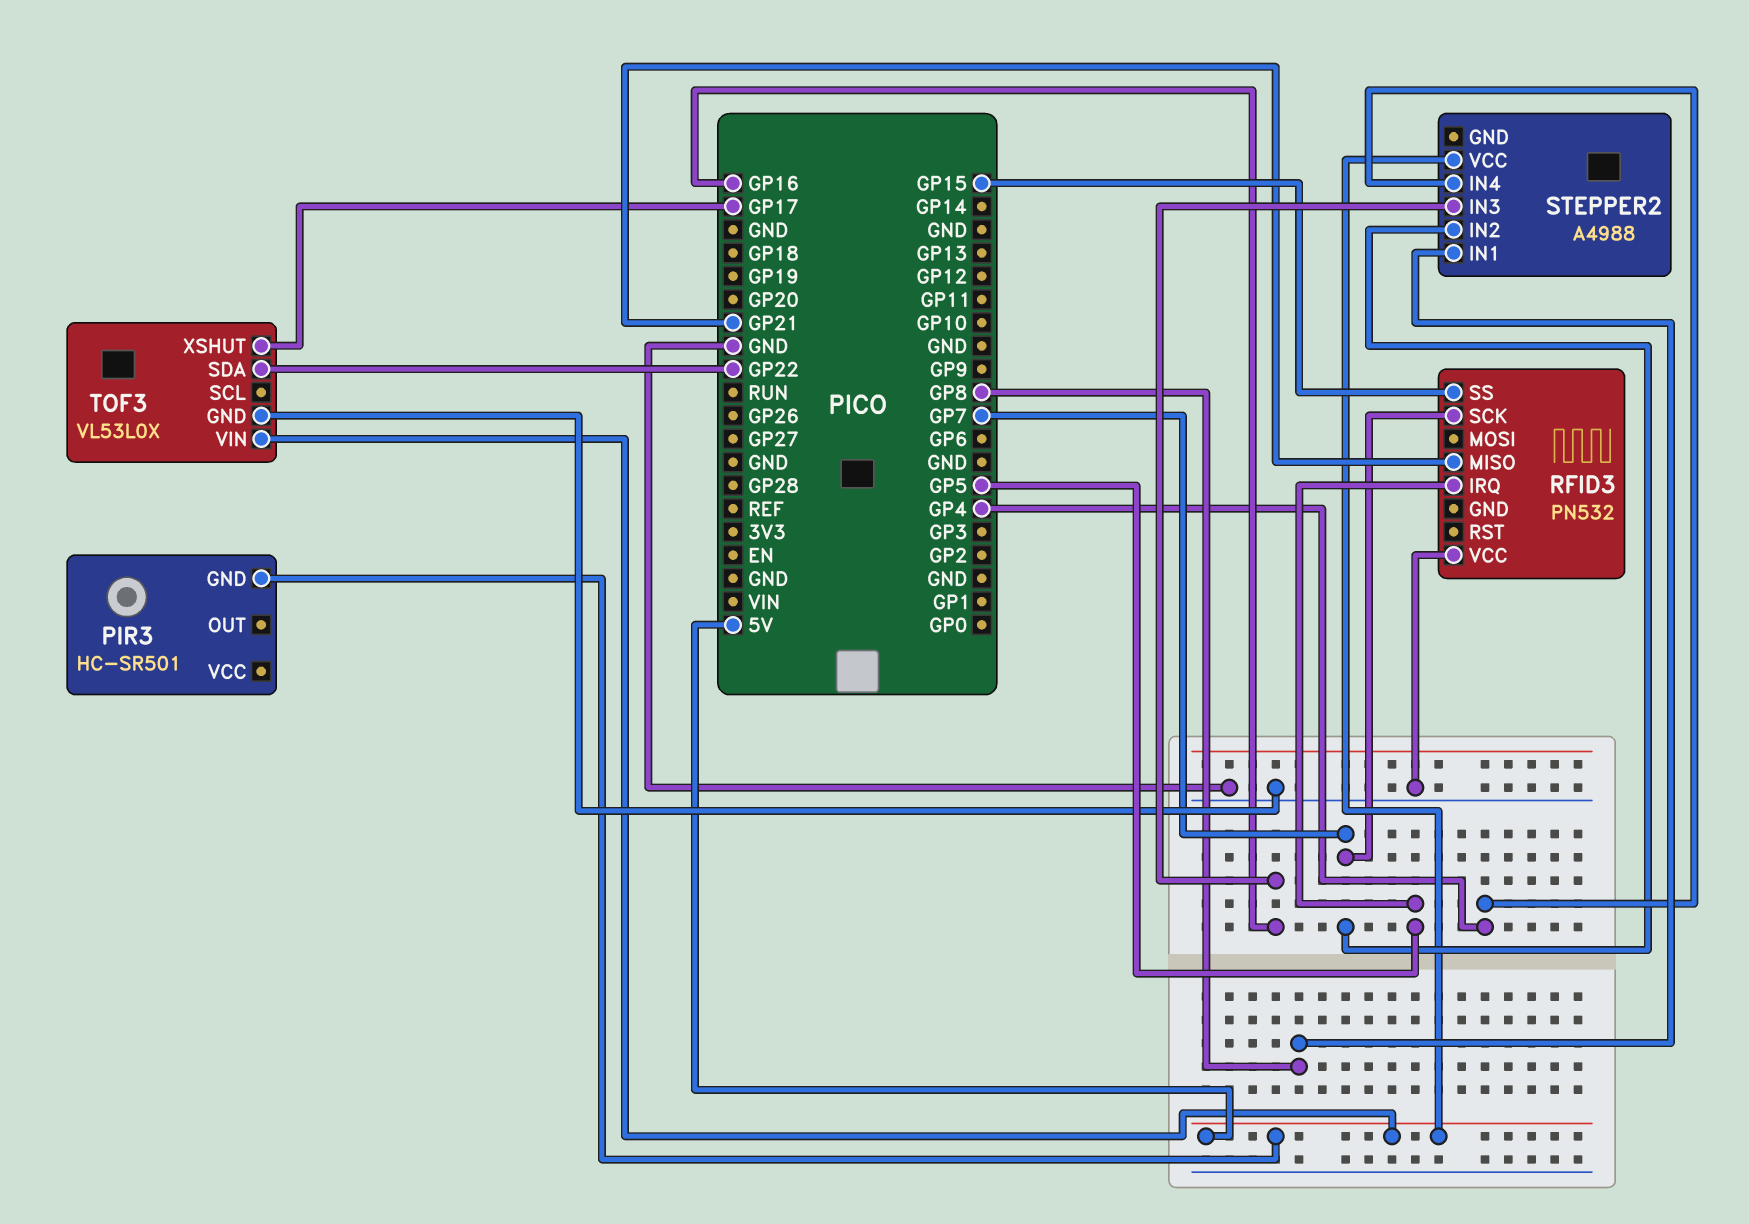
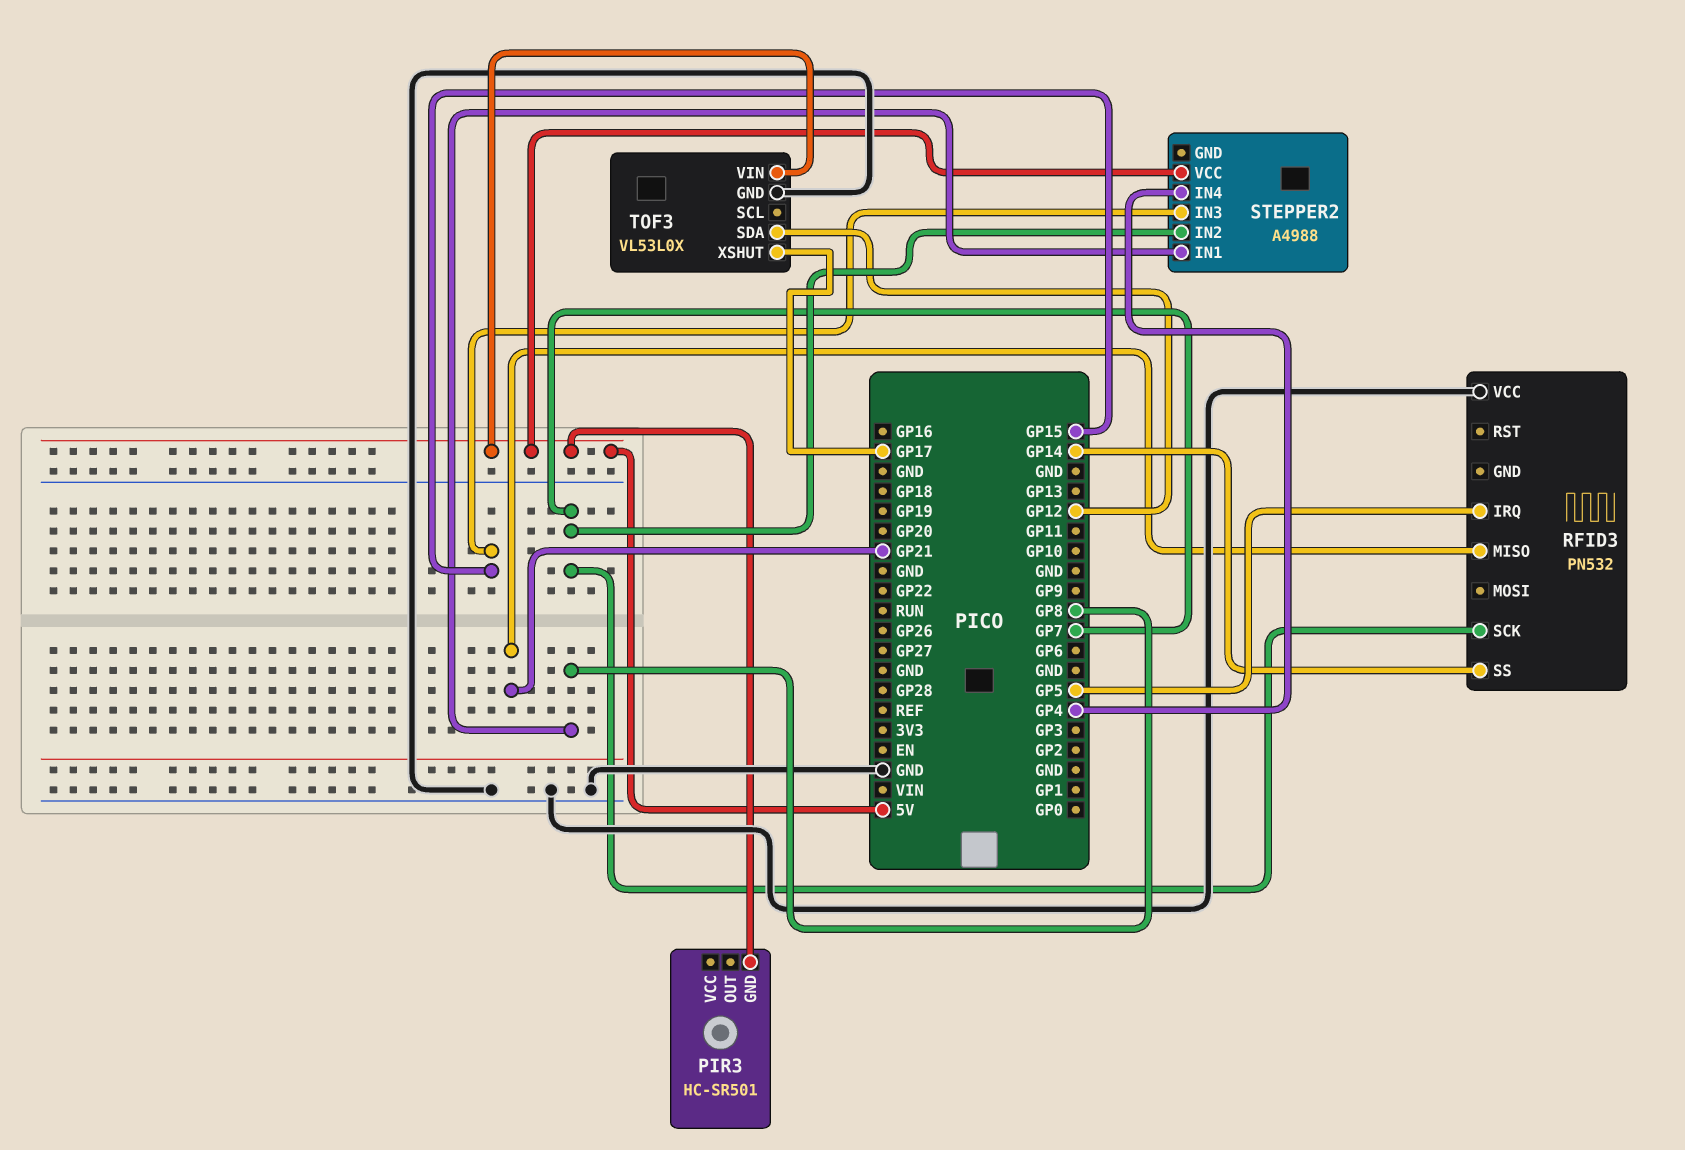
RFID3 pin SS: GP15 -> GP14
STEPPER2 pin IN3: GP16 -> GP15
TOF3 pin SDA: GP22 -> GP12

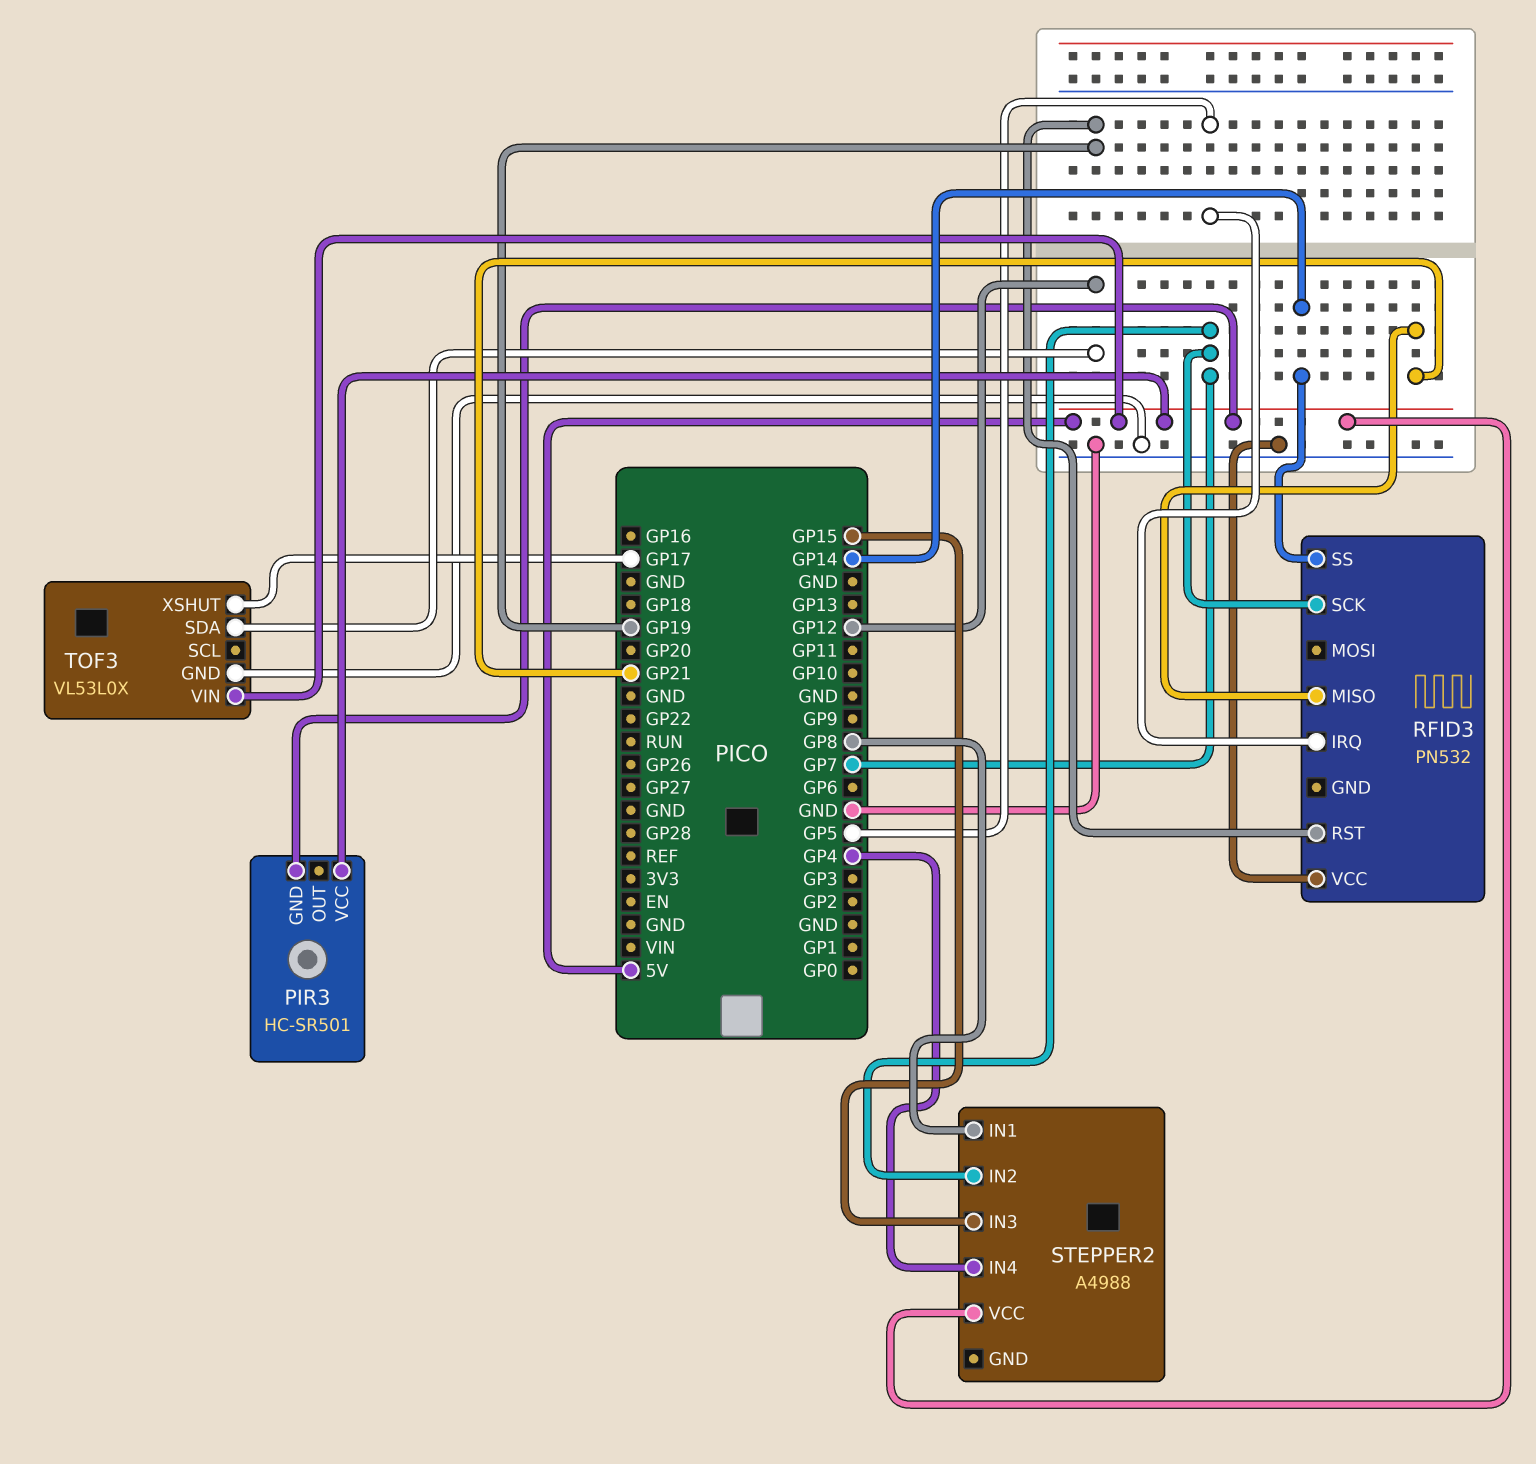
PIR3 pin VCC: none -> 5V
RFID3 pin RST: none -> GP19

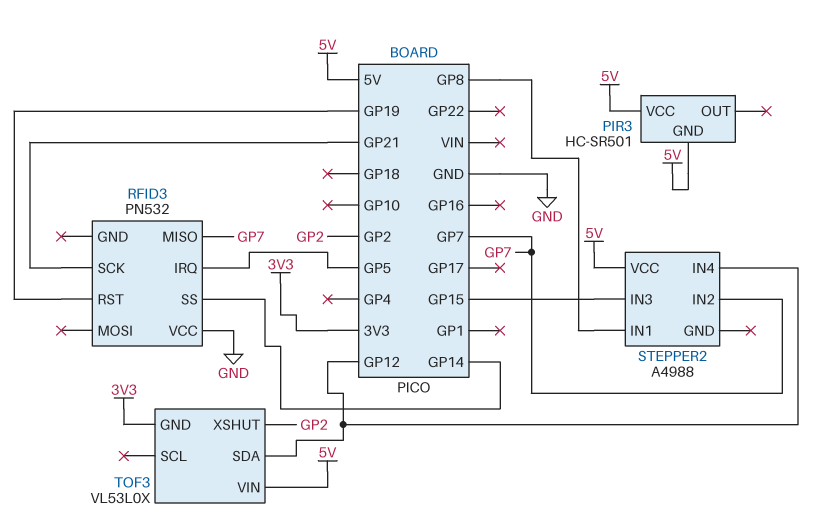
RFID3 pin MISO: GP21 -> GP7
RFID3 pin SCK: GP7 -> GP21
STEPPER2 pin IN4: GP4 -> GP12
TOF3 pin GND: GND -> 3V3
TOF3 pin XSHUT: GP17 -> GP2

